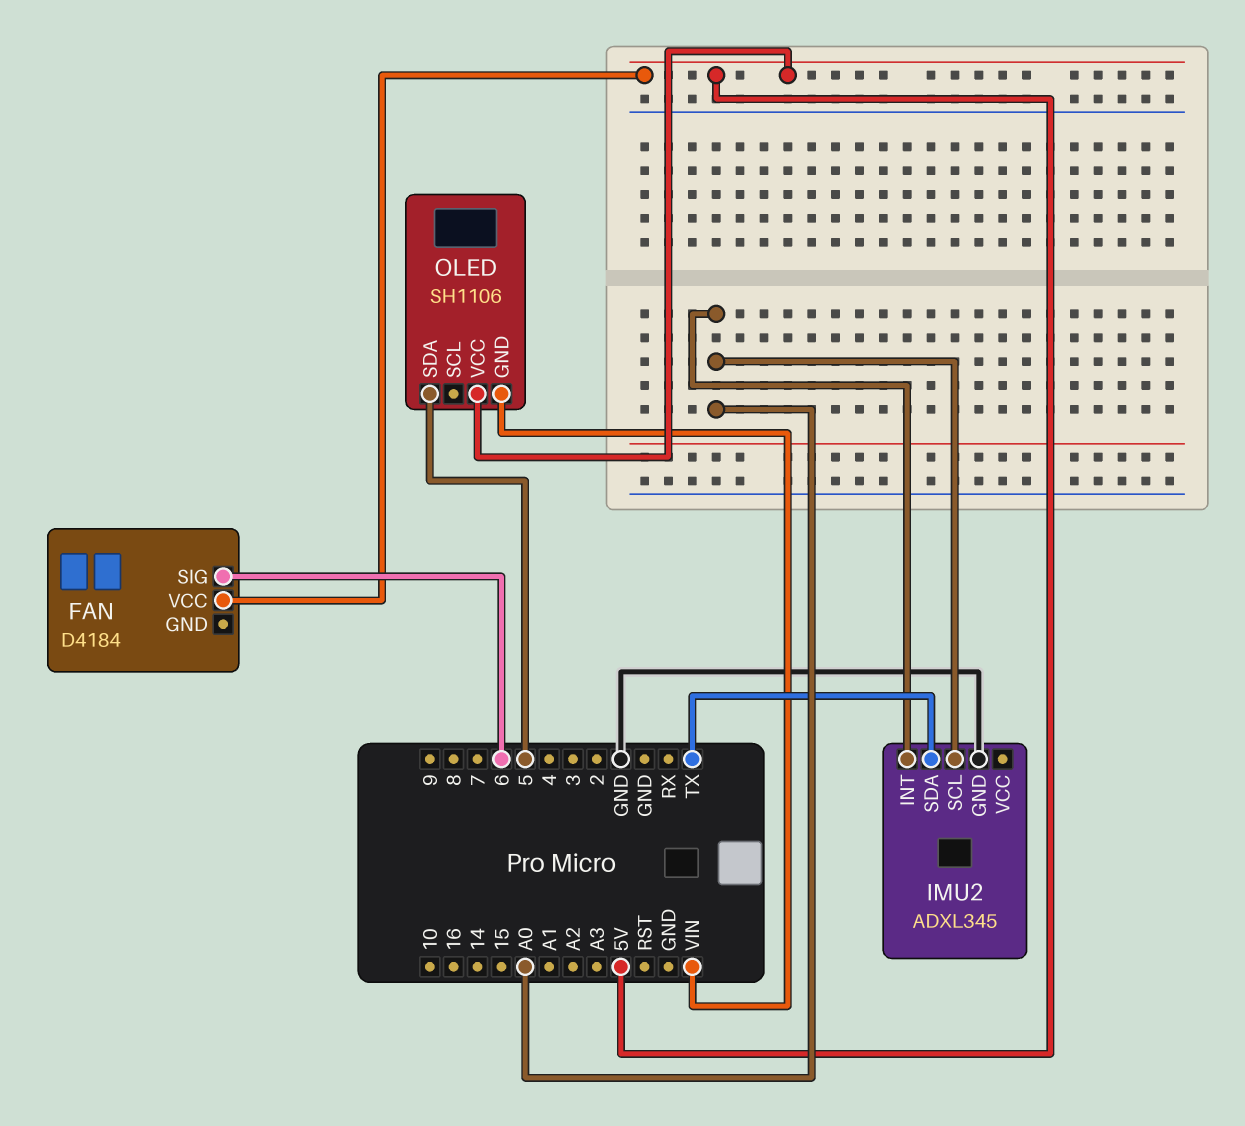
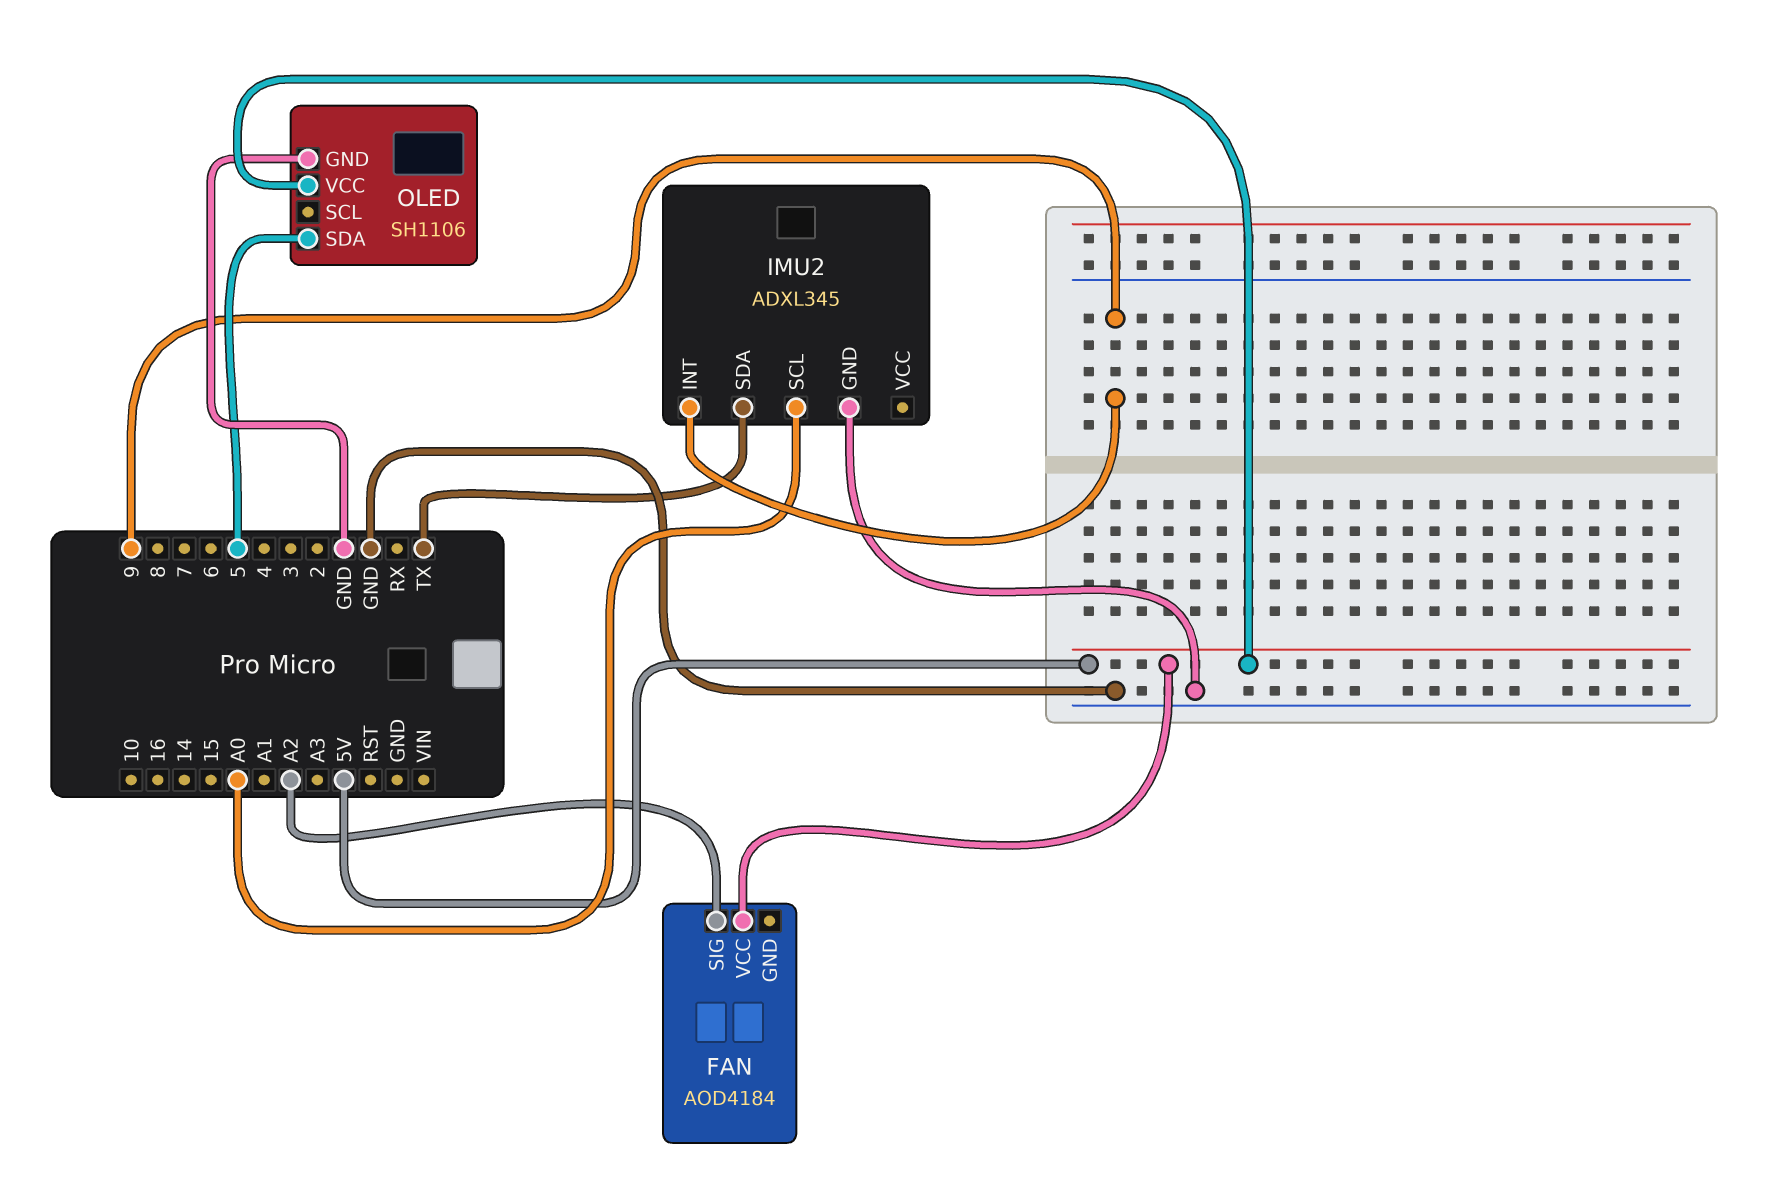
FAN: D4184 -> AOD4184
FAN pin SIG: 6 -> A2
IMU2 pin INT: A0 -> 9
OLED pin GND: VIN -> GND

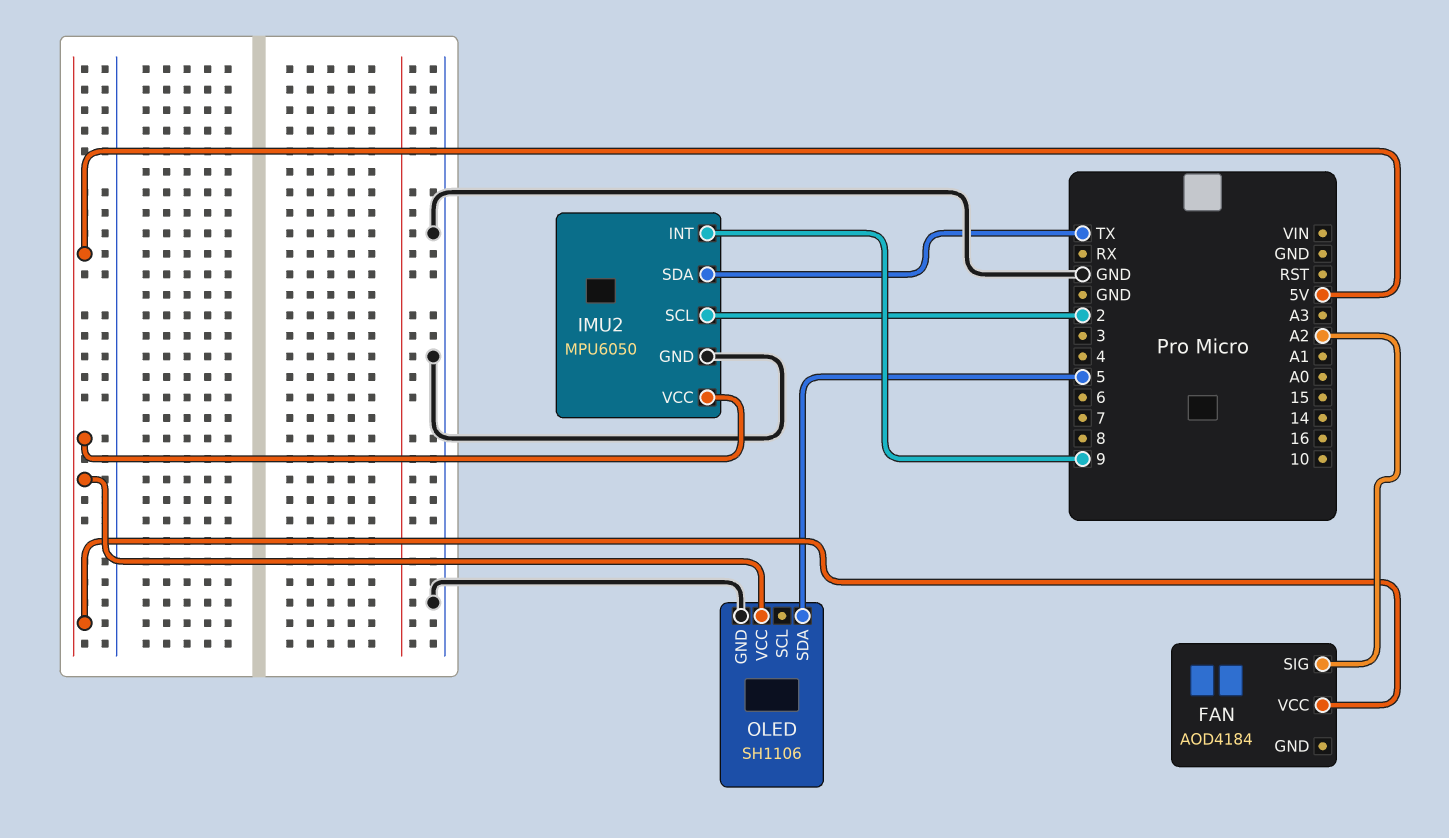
IMU2: ADXL345 -> MPU6050
IMU2 pin SCL: A0 -> 2
IMU2 pin VCC: none -> 5V

